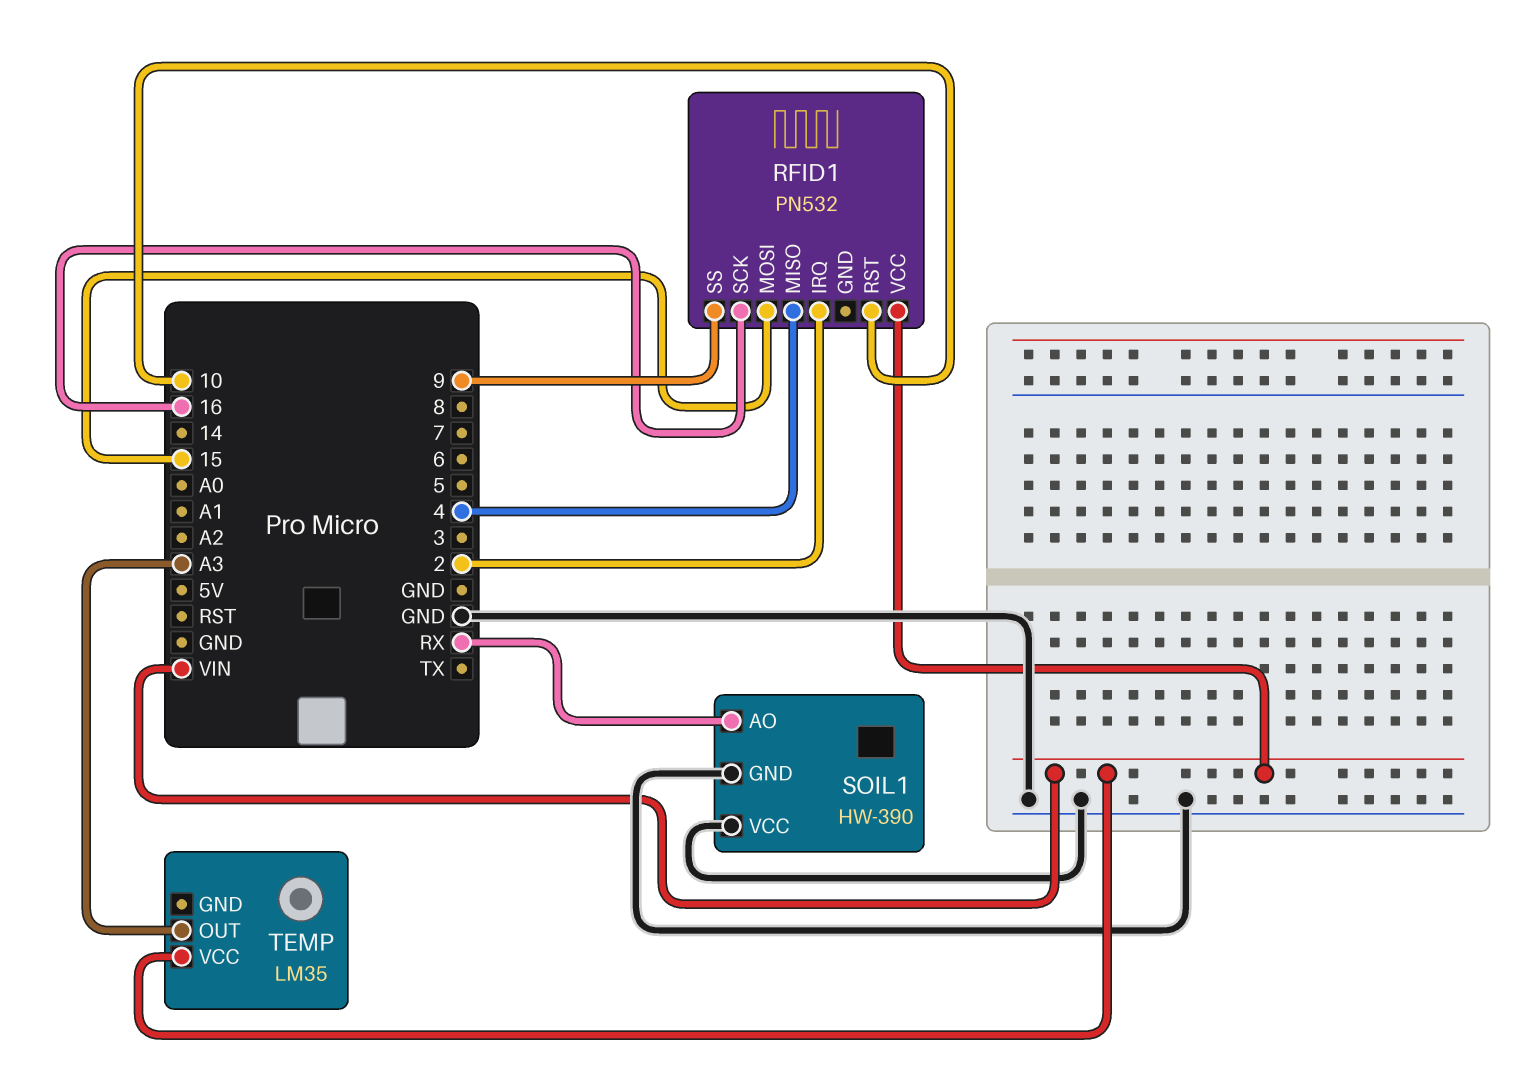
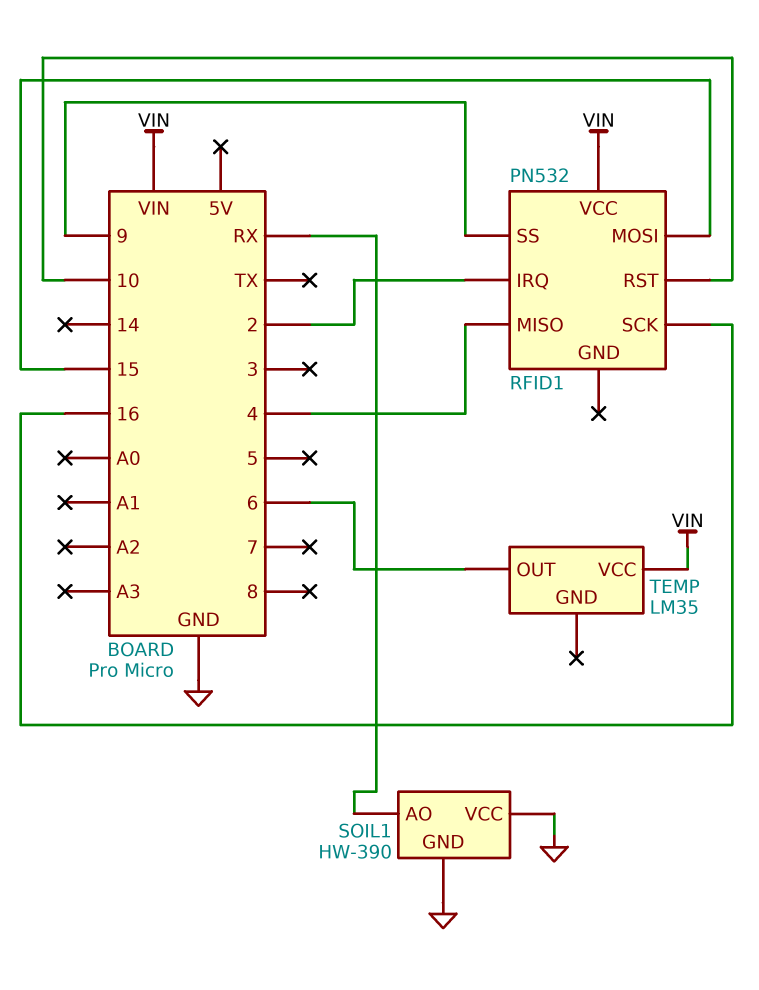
TEMP pin OUT: A3 -> 6

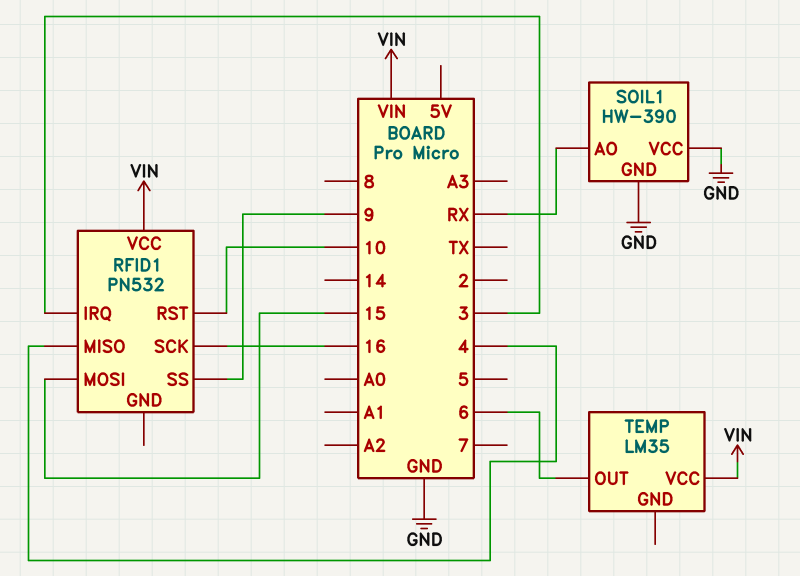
RFID1 pin IRQ: 2 -> 3

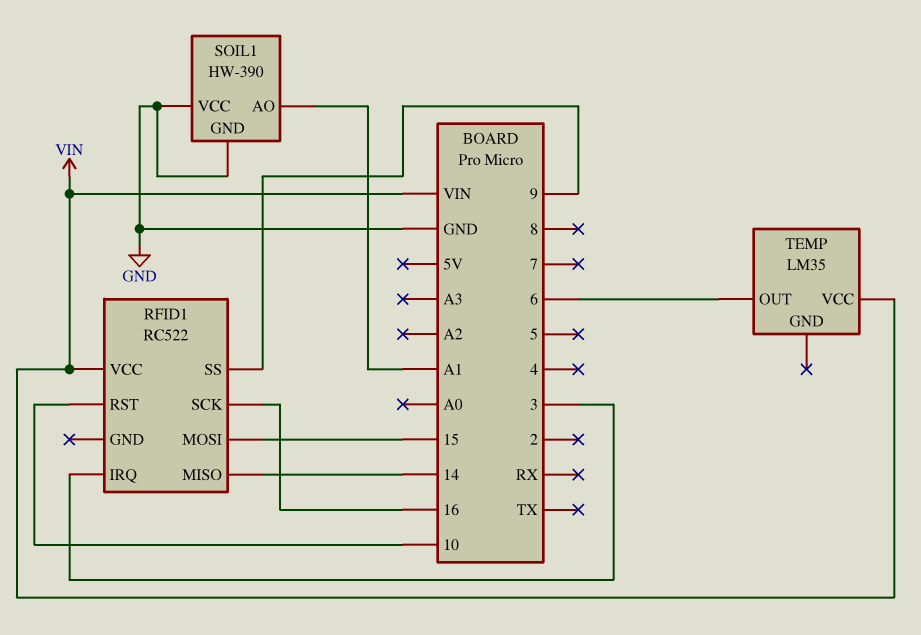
RFID1: PN532 -> RC522
RFID1 pin MISO: 4 -> 14
SOIL1 pin AO: RX -> A1

